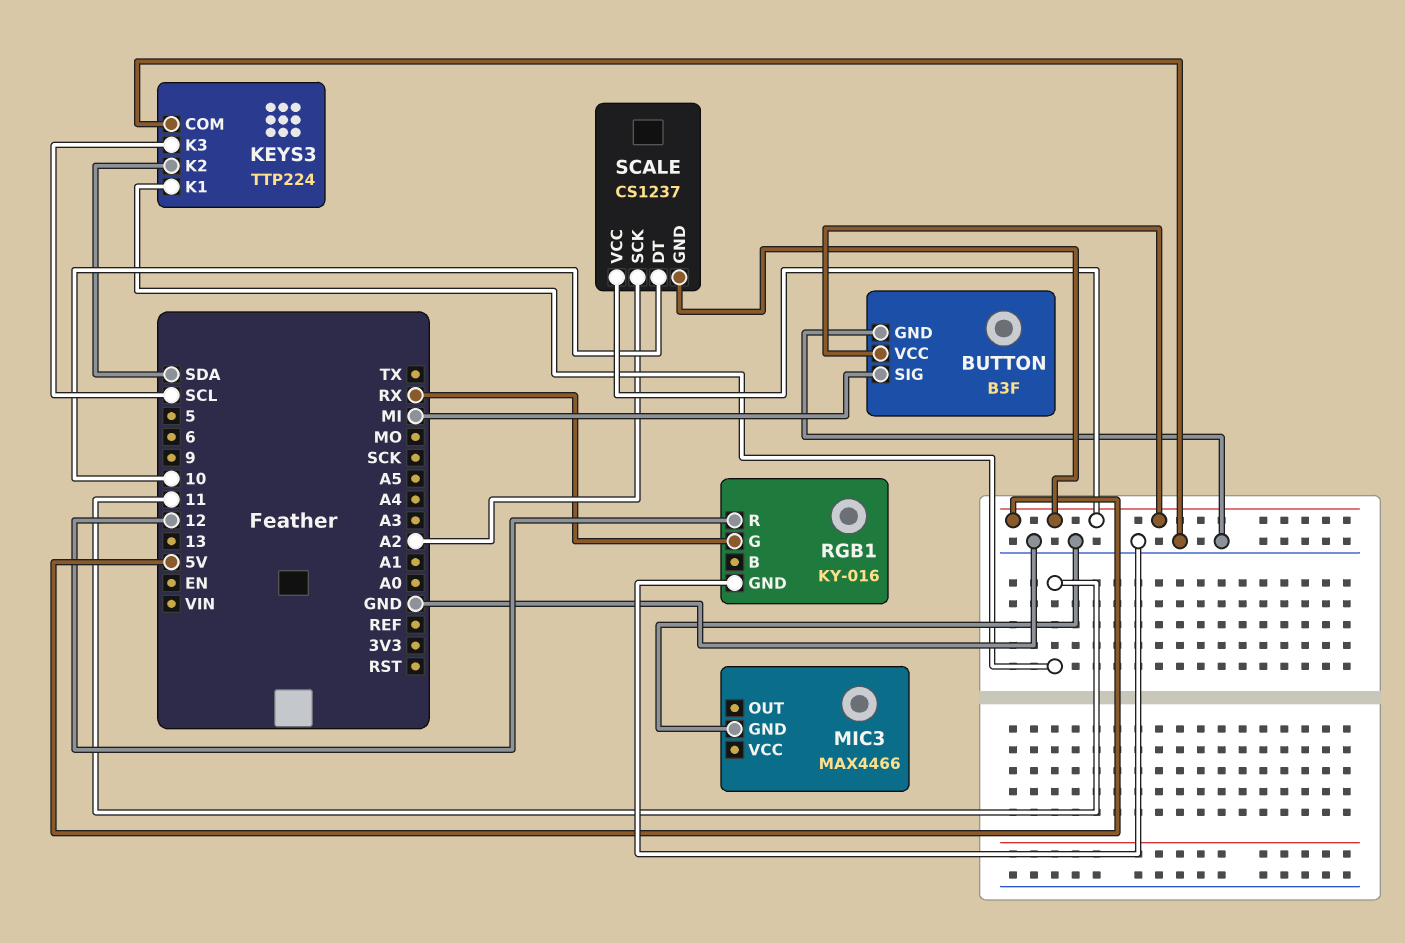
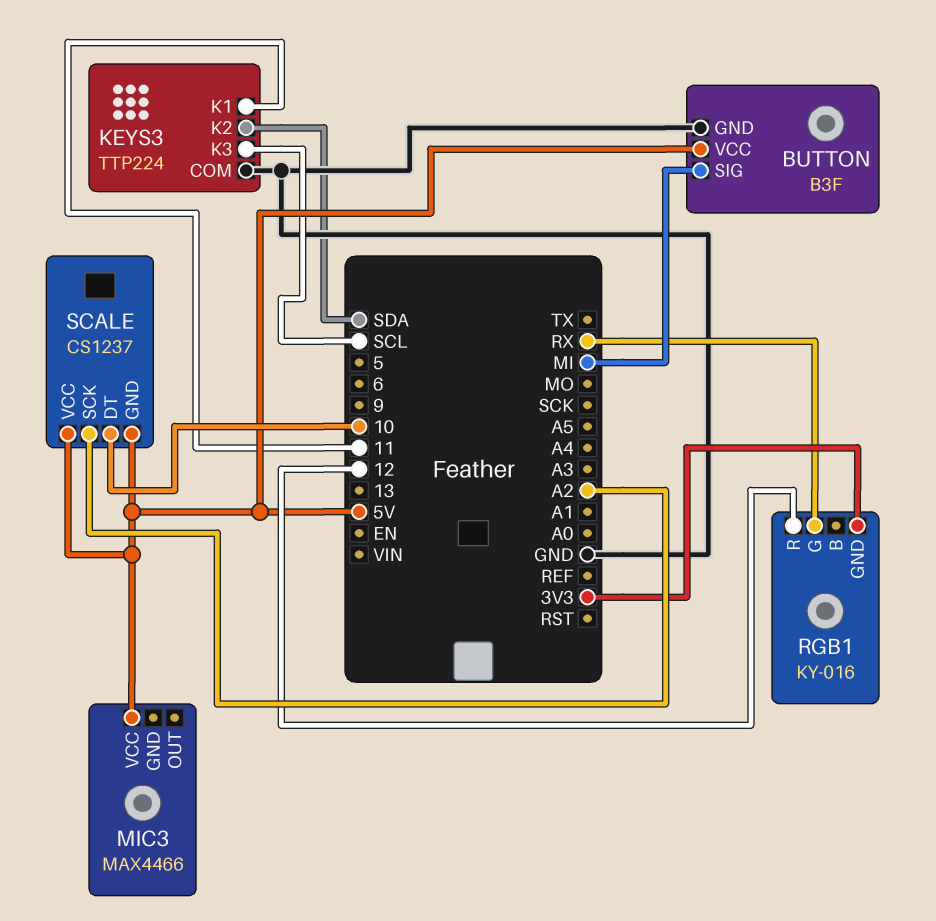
MIC3 pin GND: GND -> none
MIC3 pin VCC: none -> 5V
RGB1 pin GND: GND -> 3V3

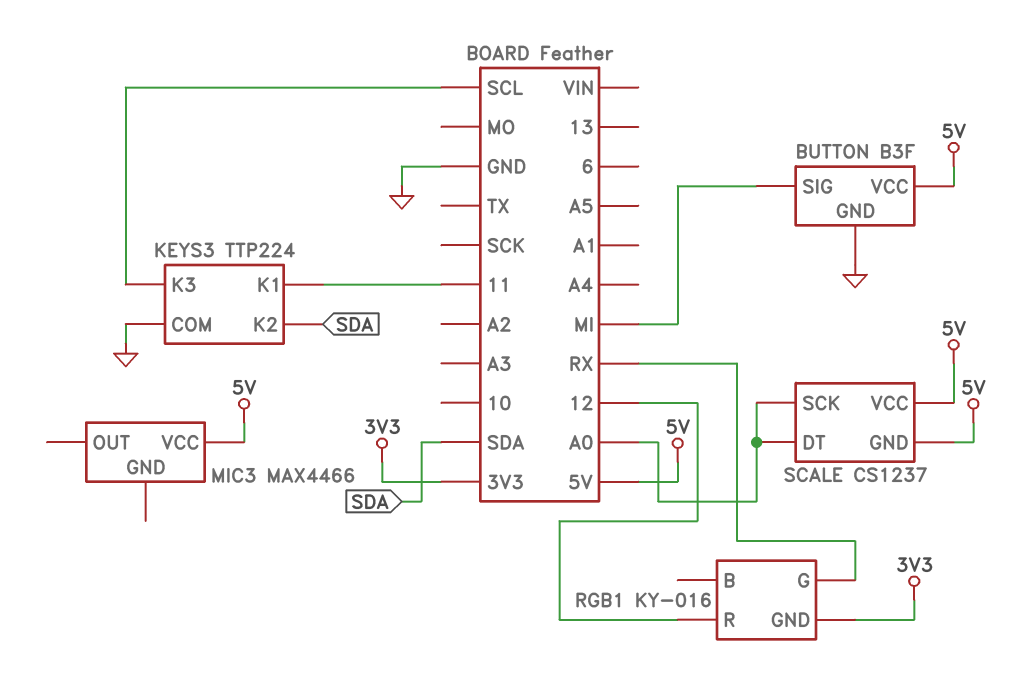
SCALE pin DT: 10 -> A0
SCALE pin SCK: A2 -> A0

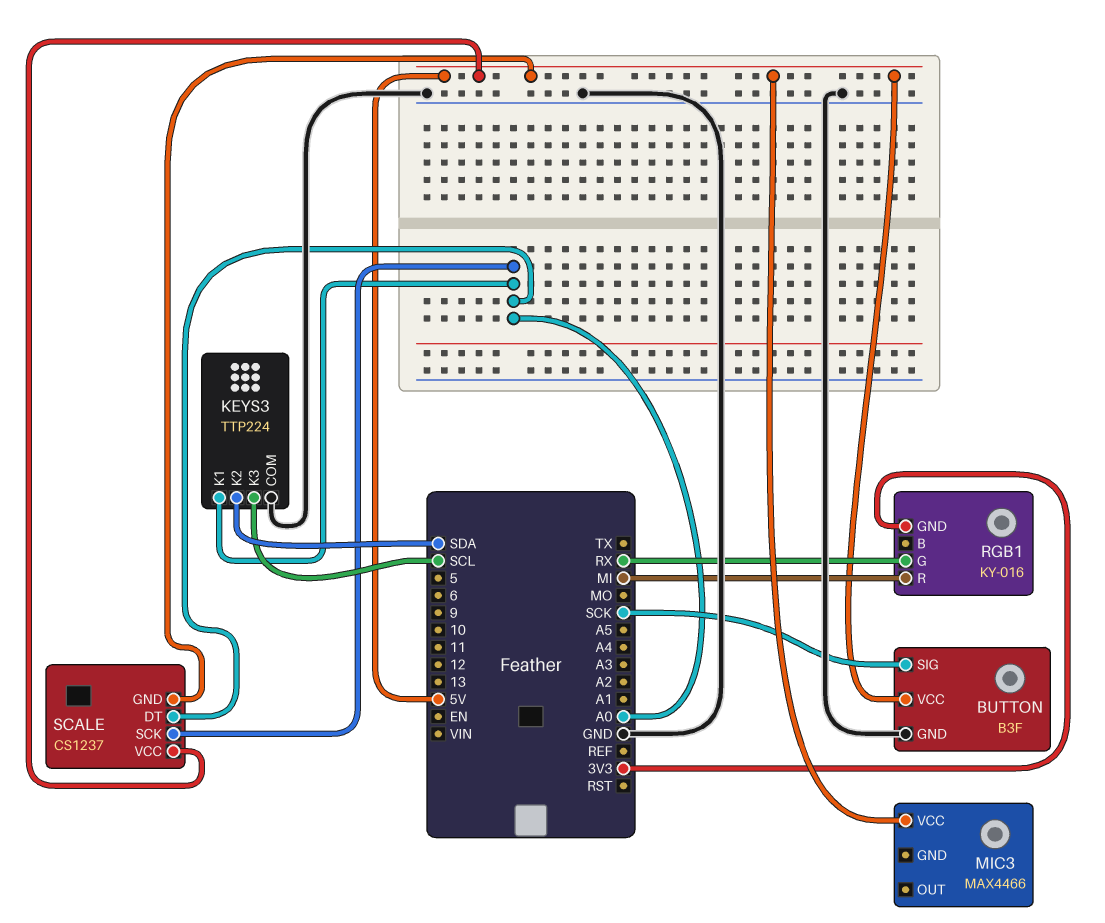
BUTTON pin SIG: MI -> SCK
KEYS3 pin K1: 11 -> A0
RGB1 pin R: 12 -> MI

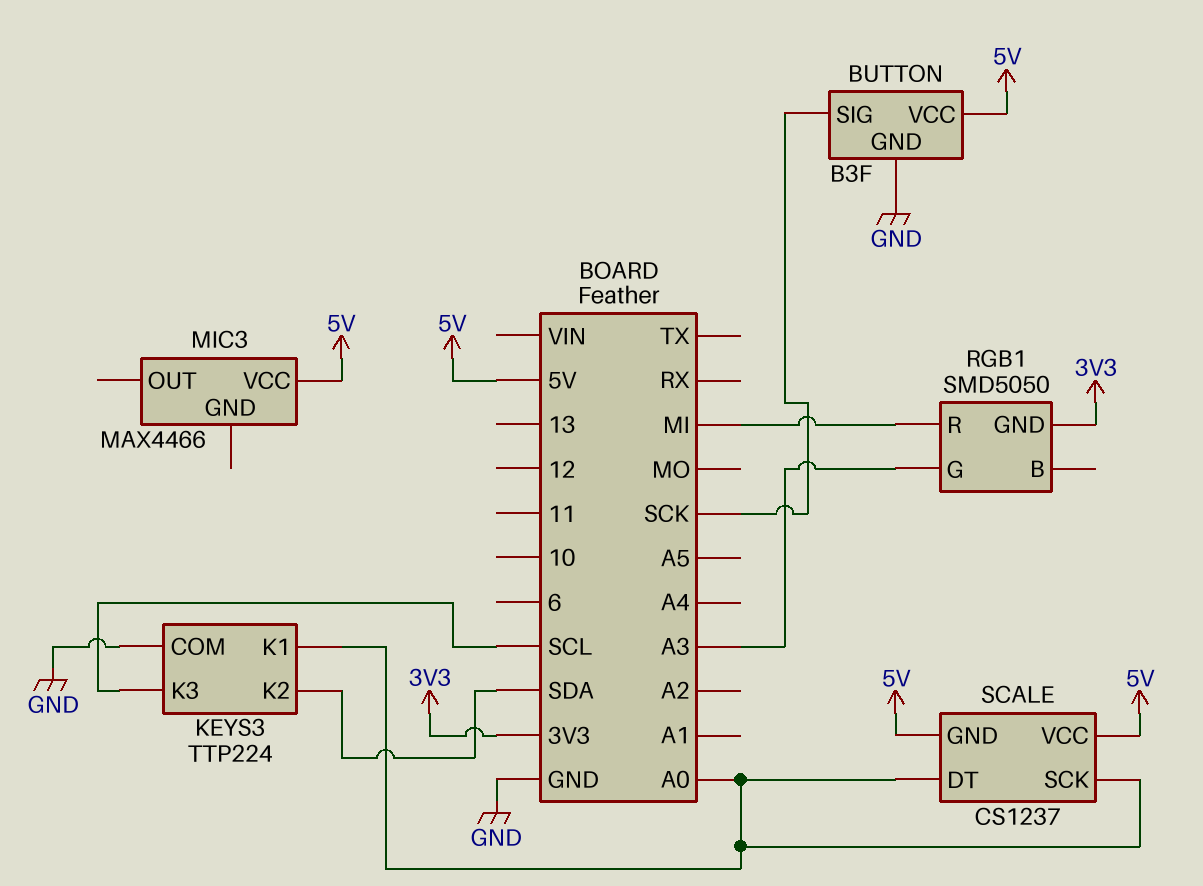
RGB1: KY-016 -> SMD5050
RGB1 pin G: RX -> A3

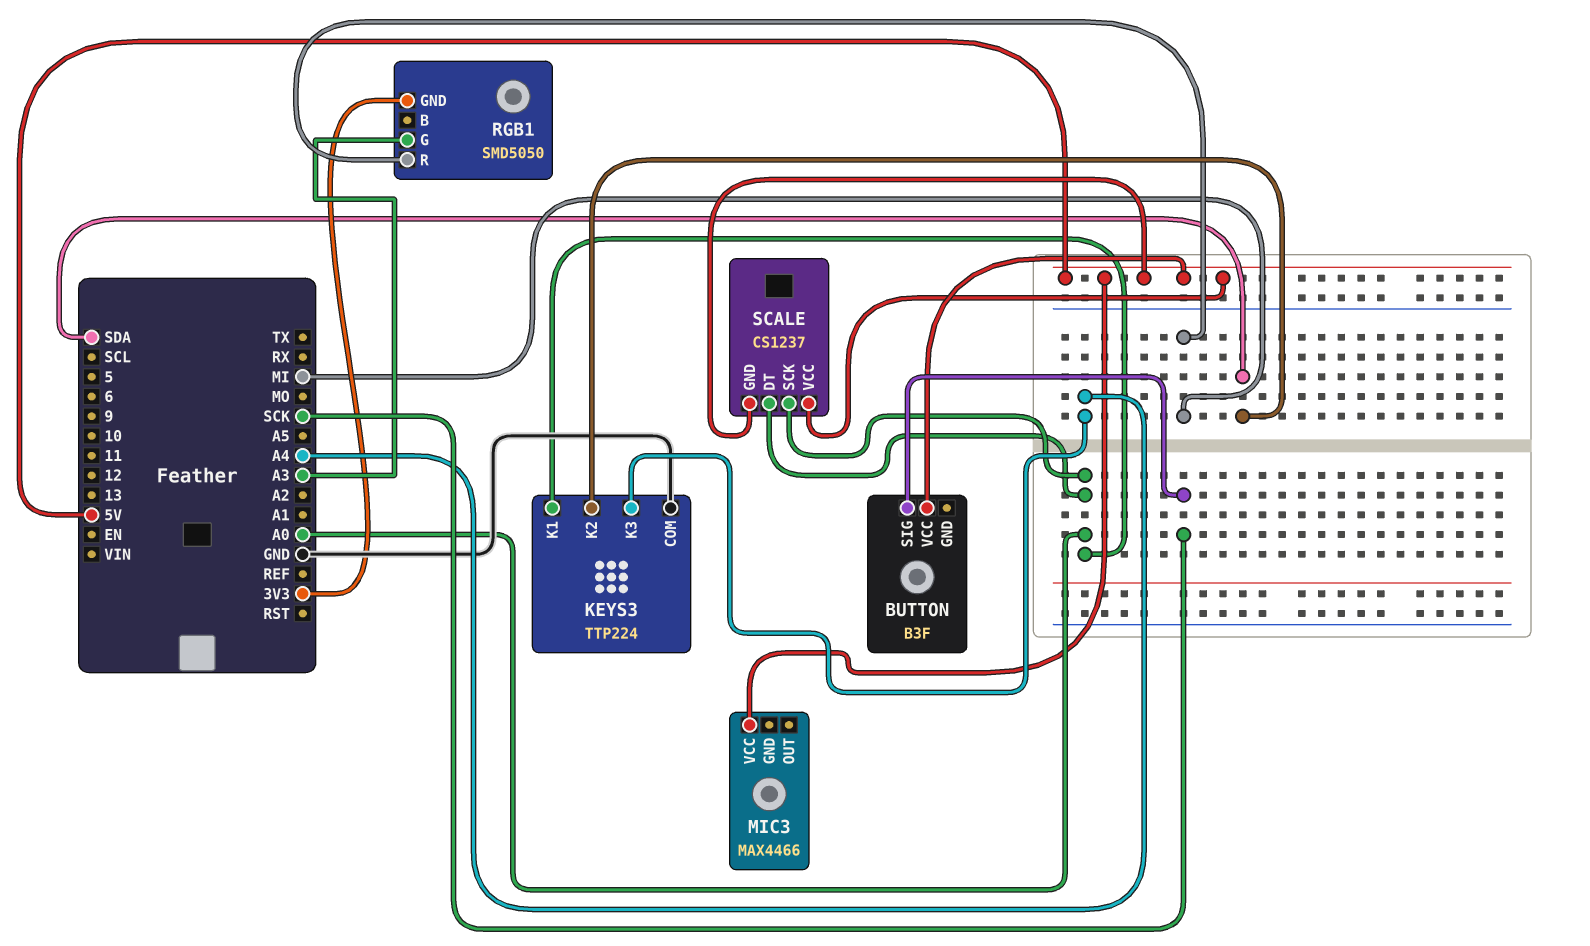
BUTTON pin GND: GND -> none
KEYS3 pin K3: SCL -> A4

